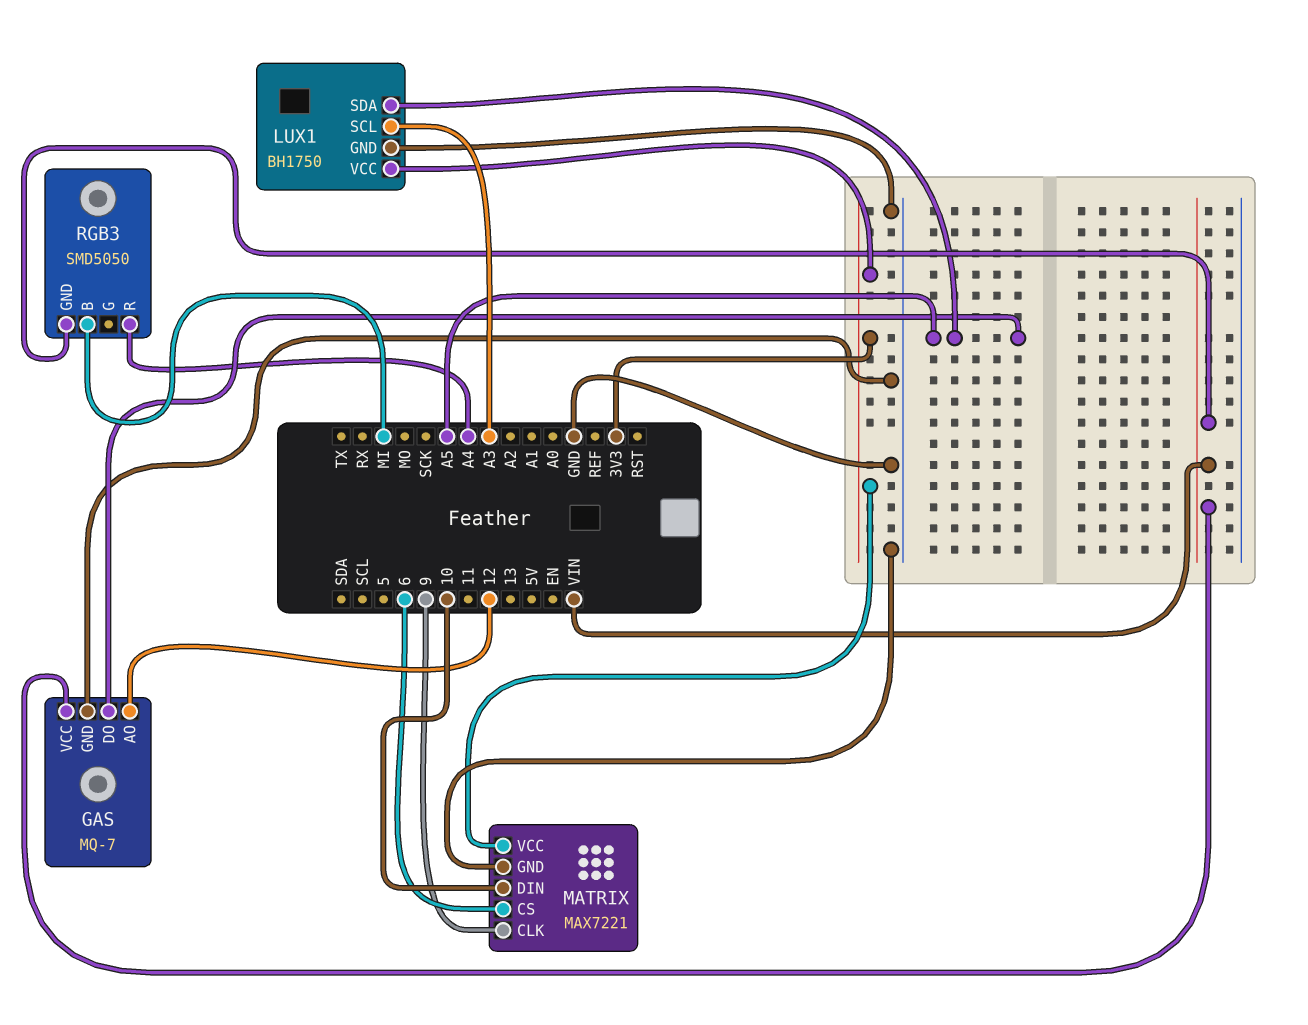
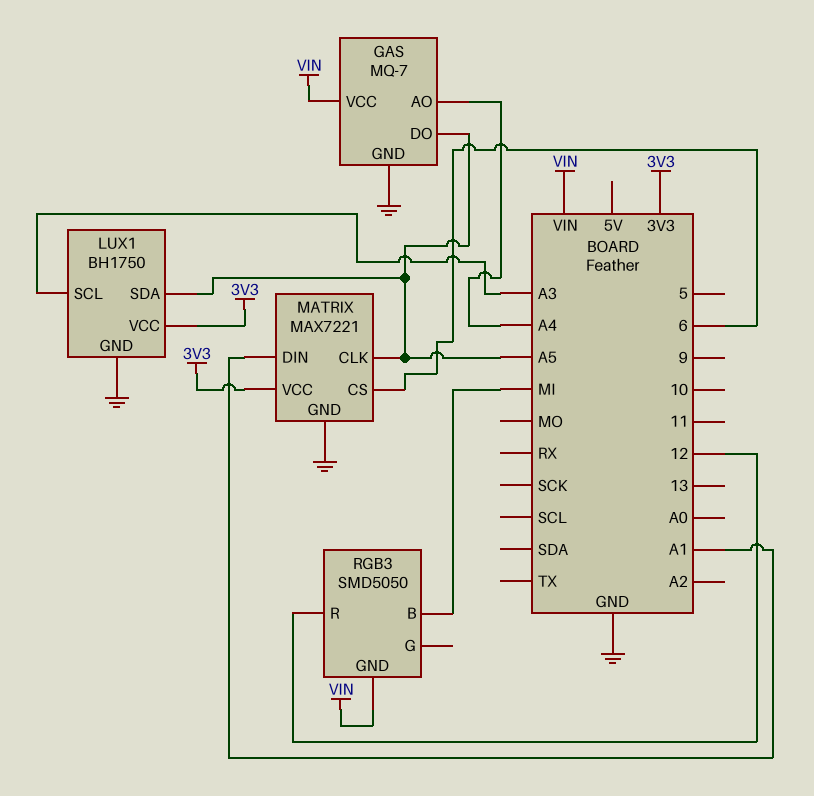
GAS pin AO: 12 -> A4
MATRIX pin CLK: 9 -> A5
MATRIX pin DIN: 10 -> A1
RGB3 pin R: A4 -> 12

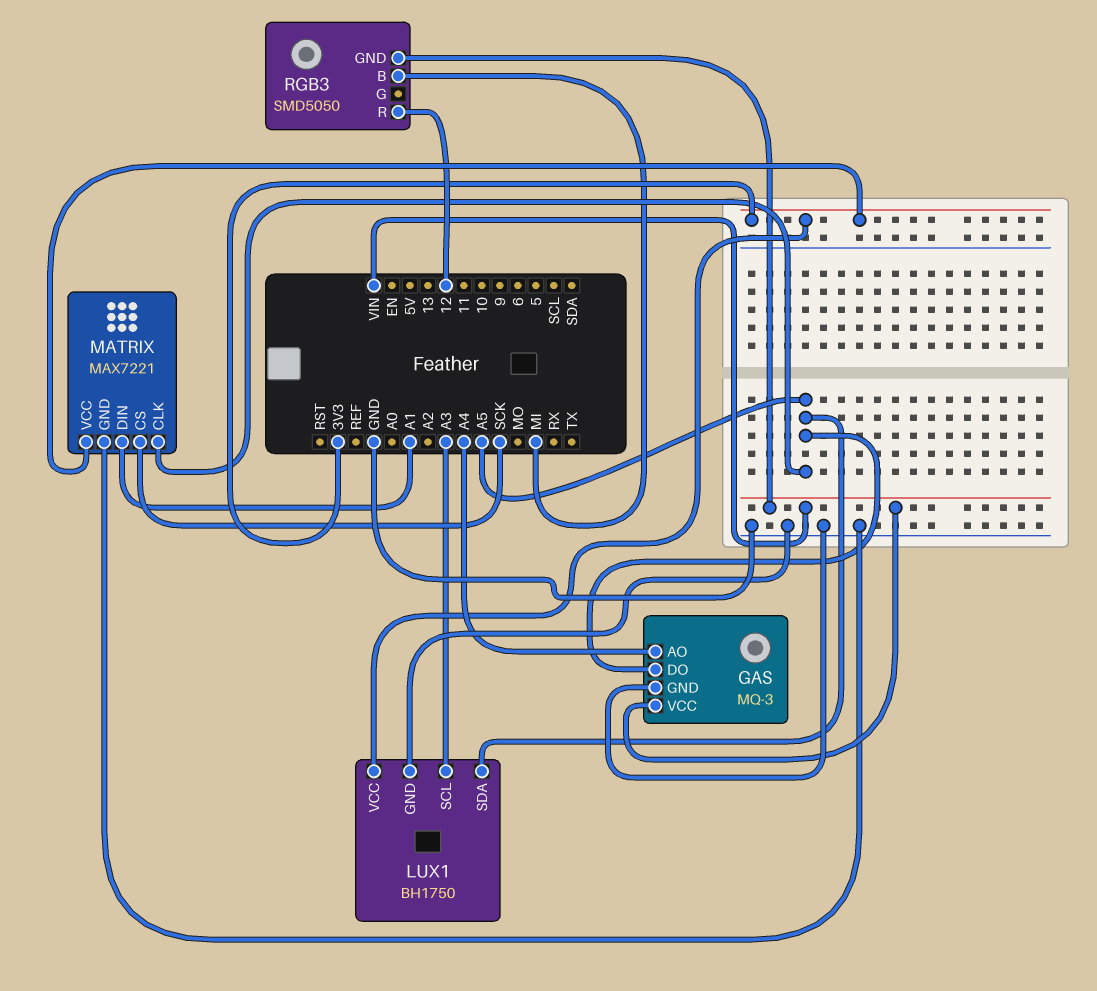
GAS: MQ-7 -> MQ-3
MATRIX pin CS: 6 -> SCK

